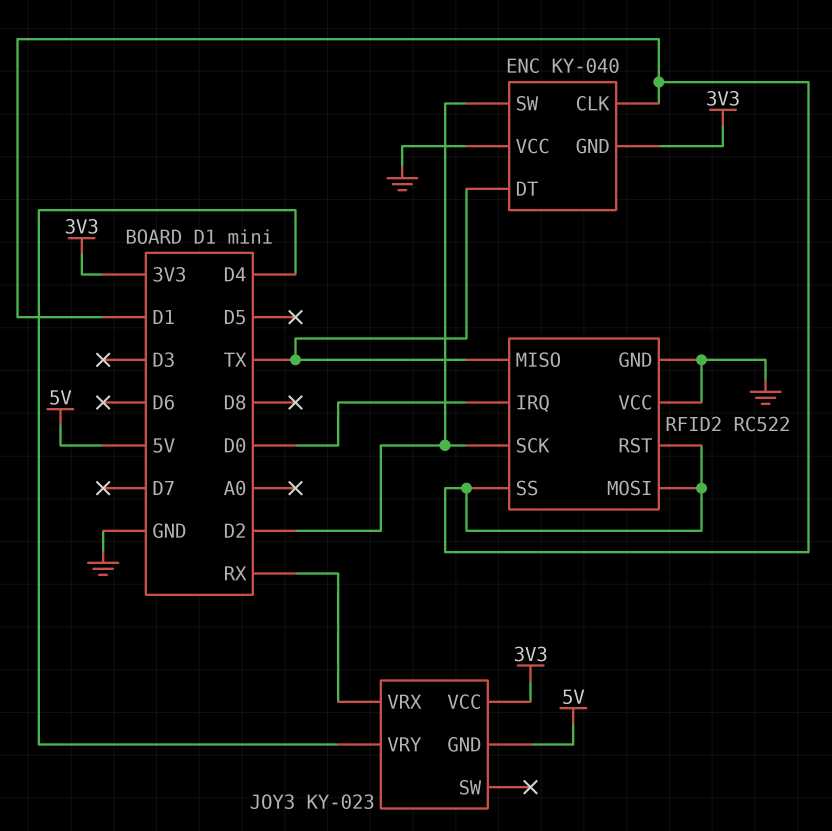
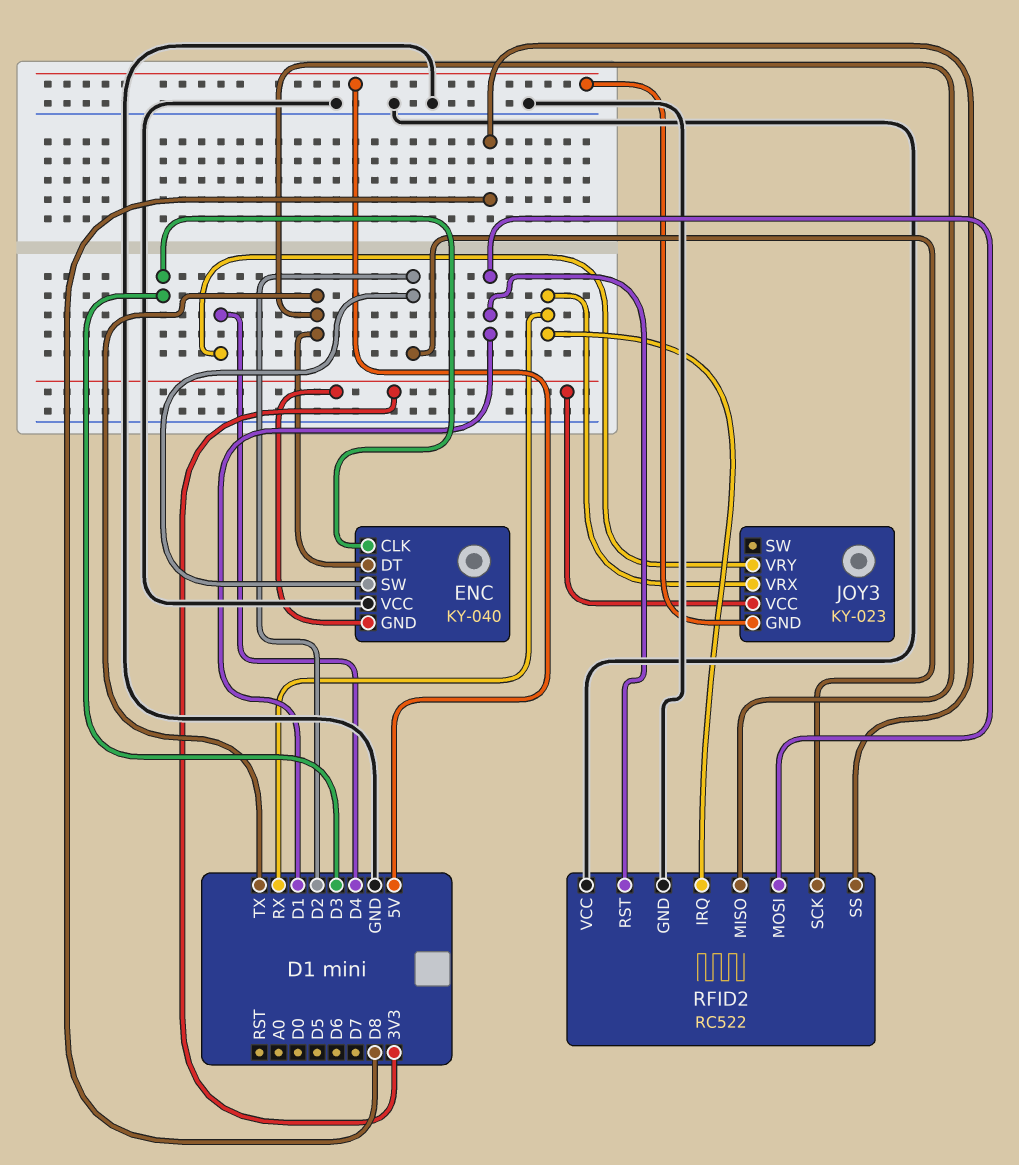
ENC pin CLK: D1 -> D3
RFID2 pin IRQ: D0 -> RX
RFID2 pin SS: D1 -> D8

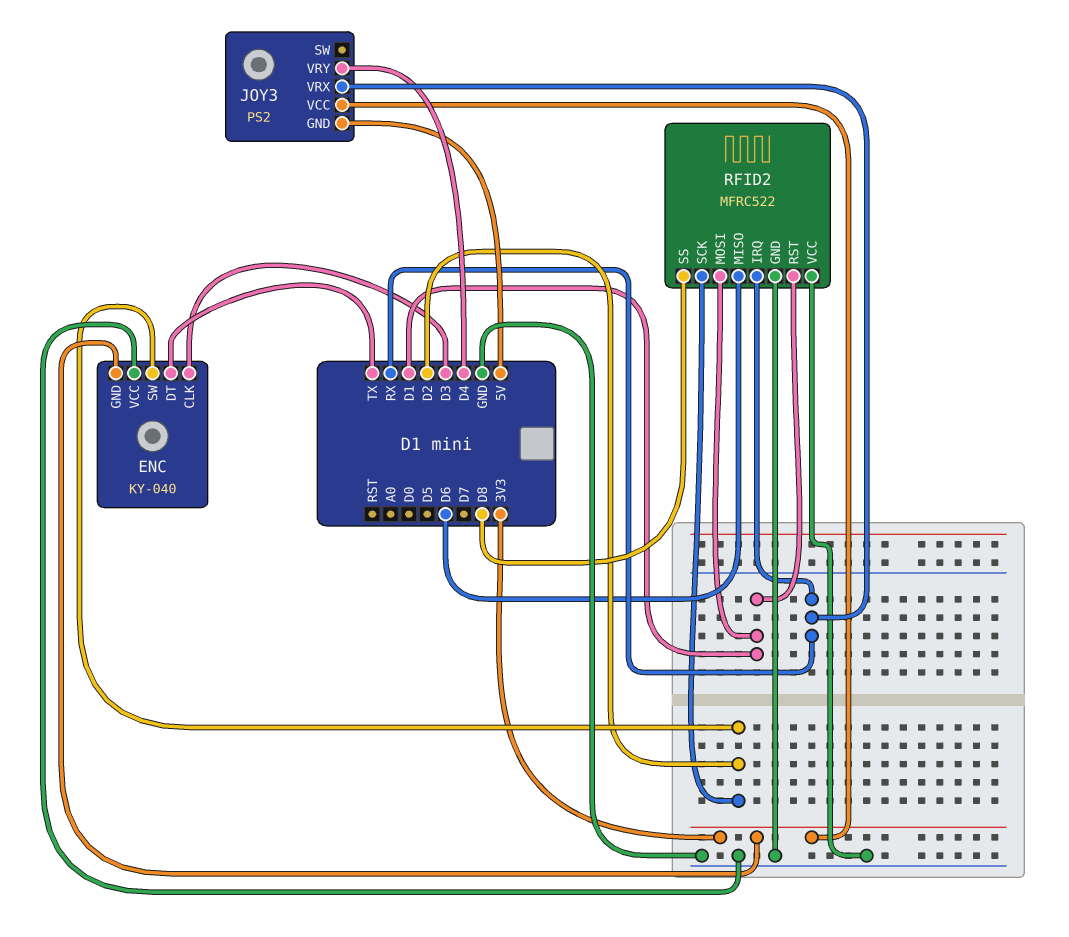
JOY3: KY-023 -> PS2
RFID2: RC522 -> MFRC522
RFID2 pin MISO: TX -> D6

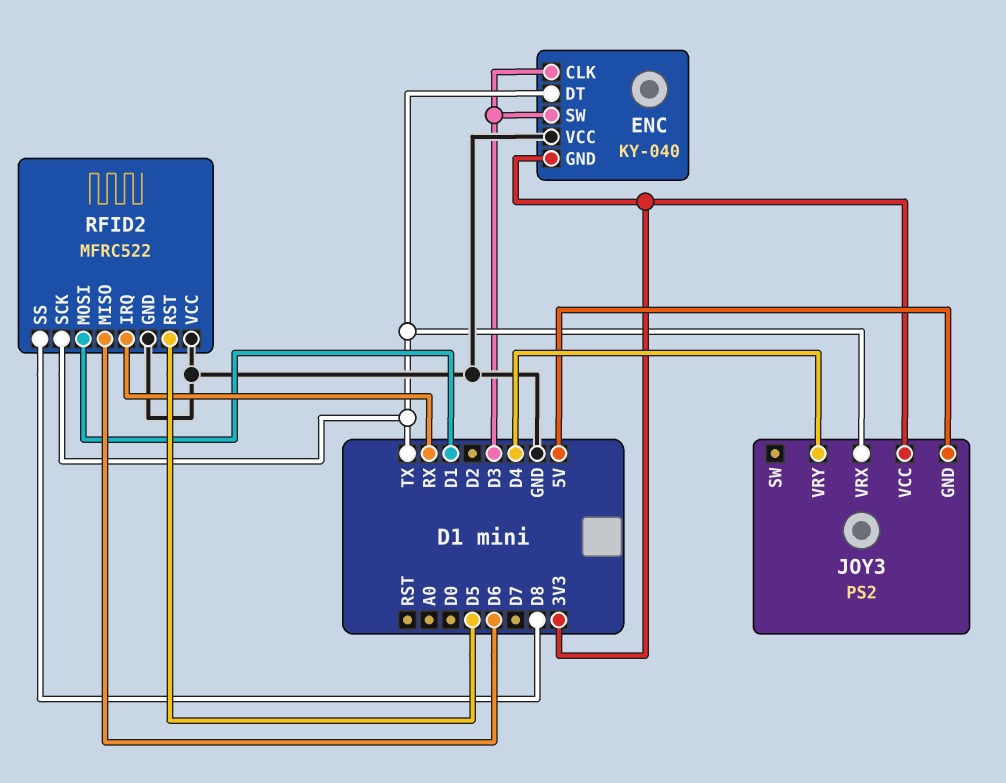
ENC pin SW: D2 -> D3
JOY3 pin VRX: RX -> TX
RFID2 pin RST: D1 -> D5
RFID2 pin SCK: D2 -> TX

